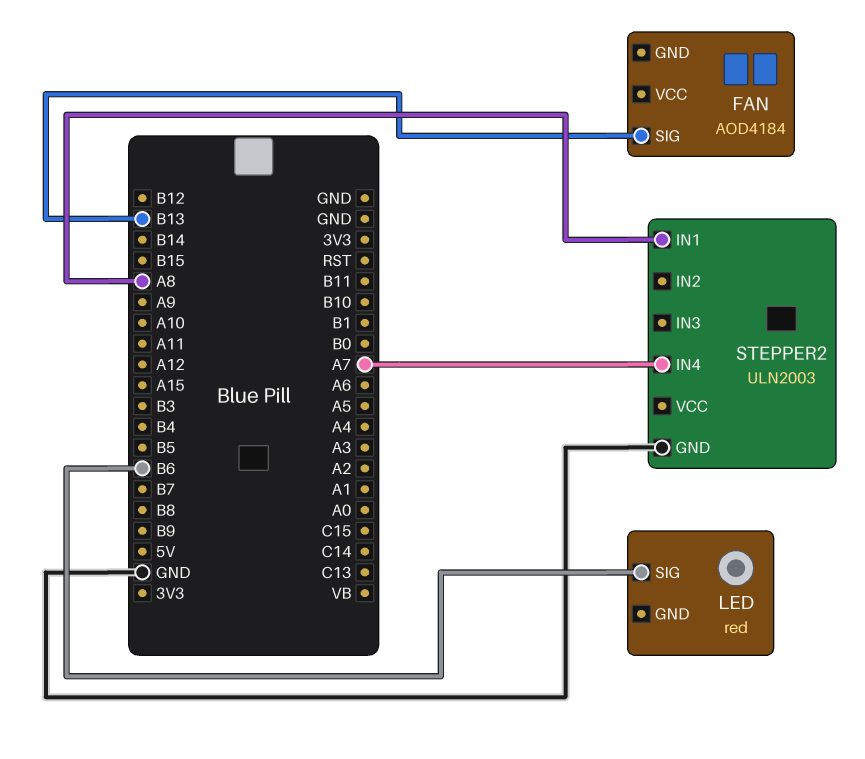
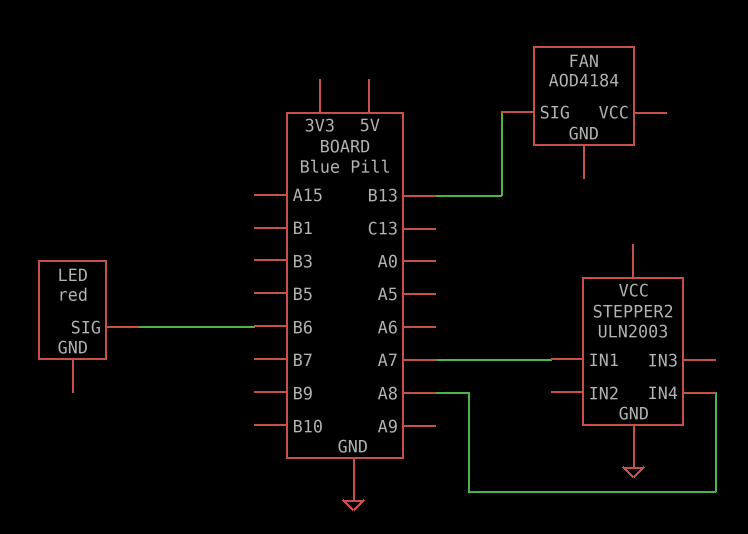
STEPPER2 pin IN1: A8 -> A7
STEPPER2 pin IN4: A7 -> A8

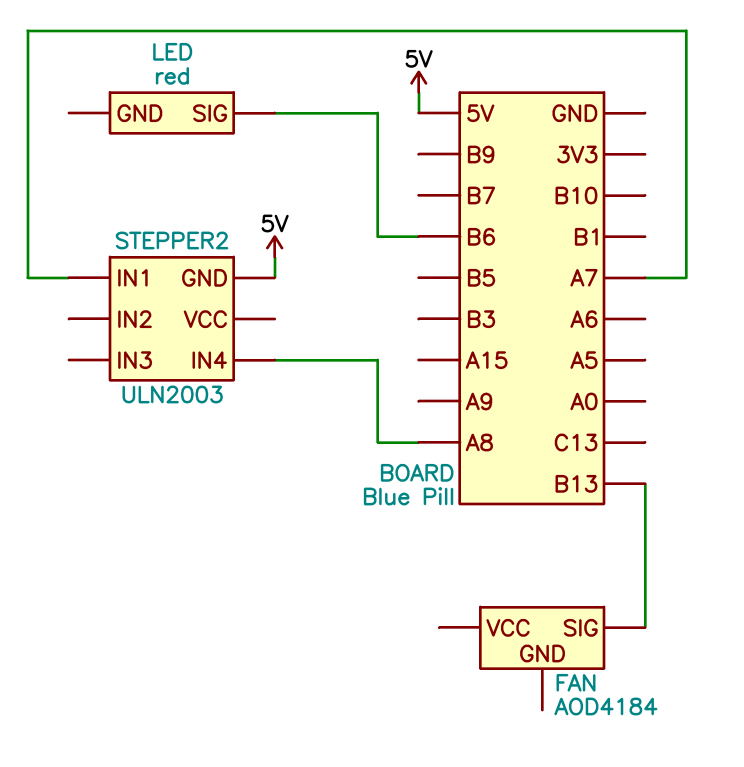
STEPPER2 pin GND: GND -> 5V

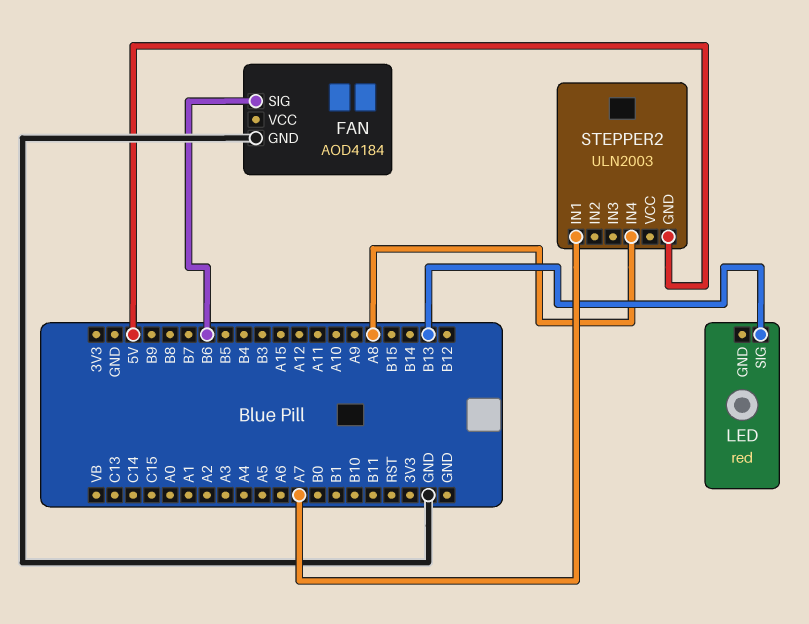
FAN pin GND: none -> GND
FAN pin SIG: B13 -> B6
LED pin SIG: B6 -> B13

